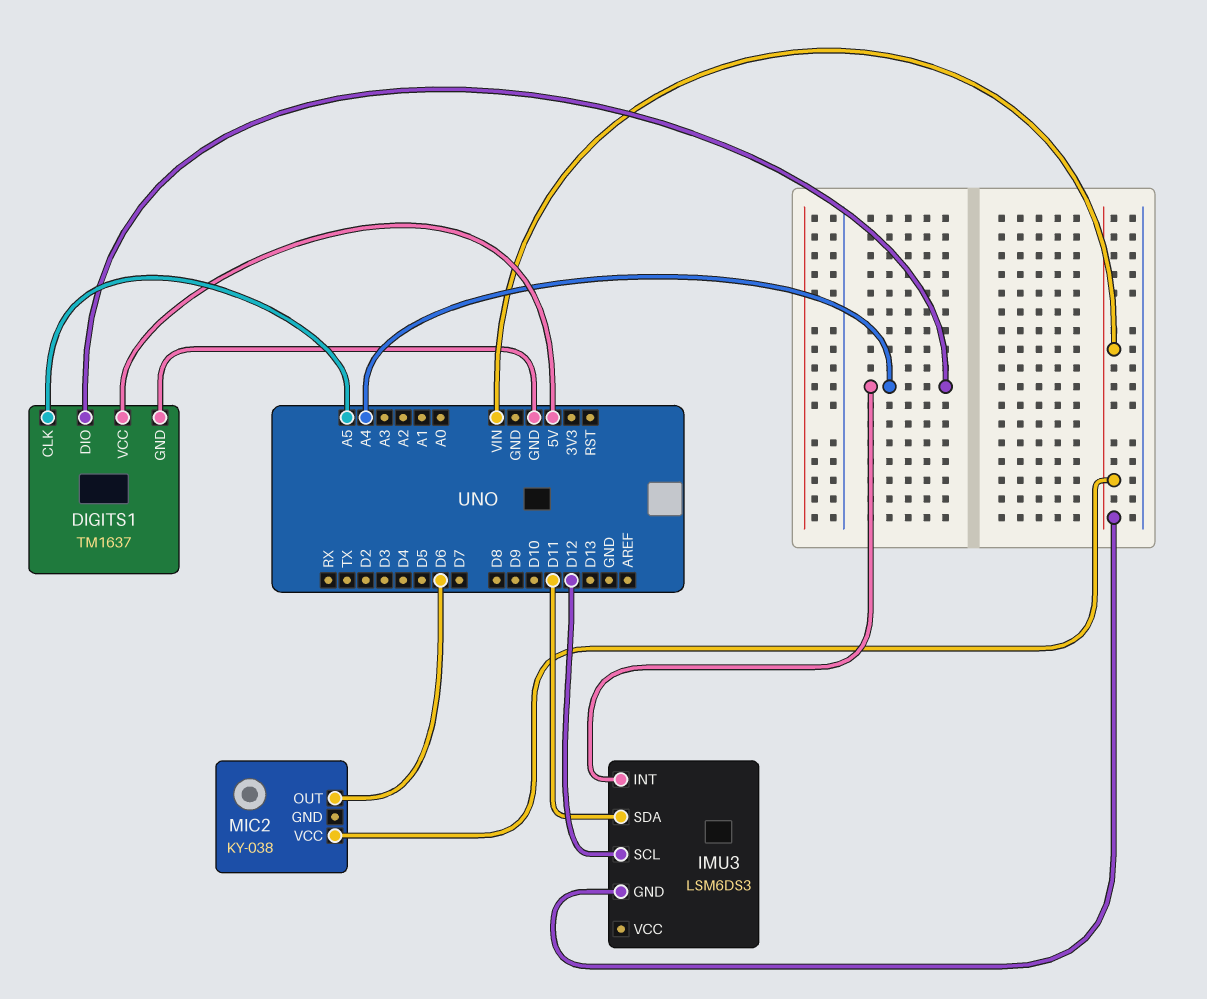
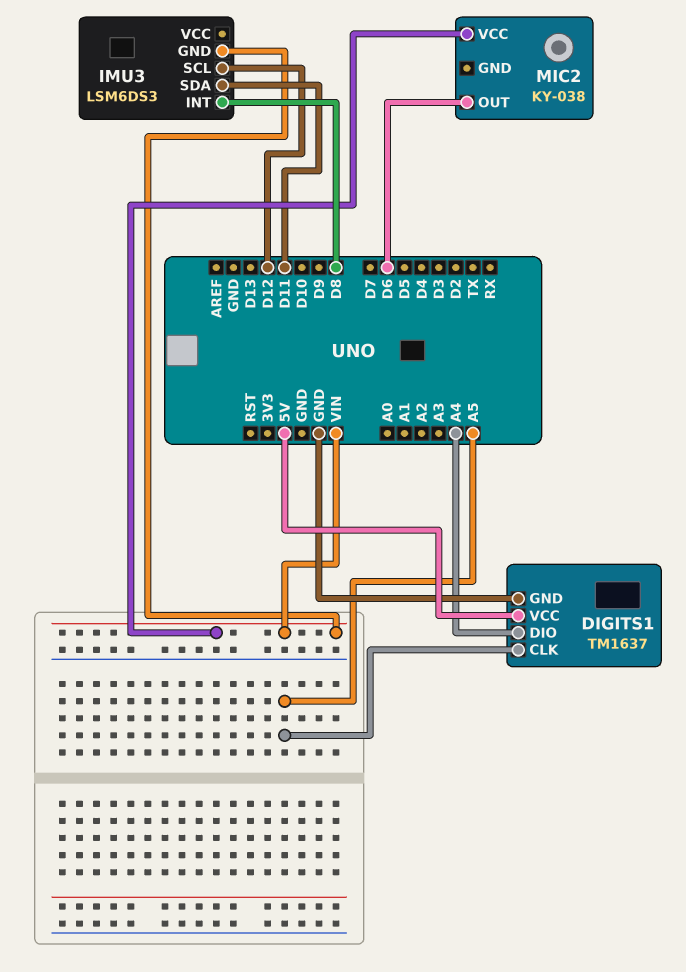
IMU3 pin INT: A4 -> D8

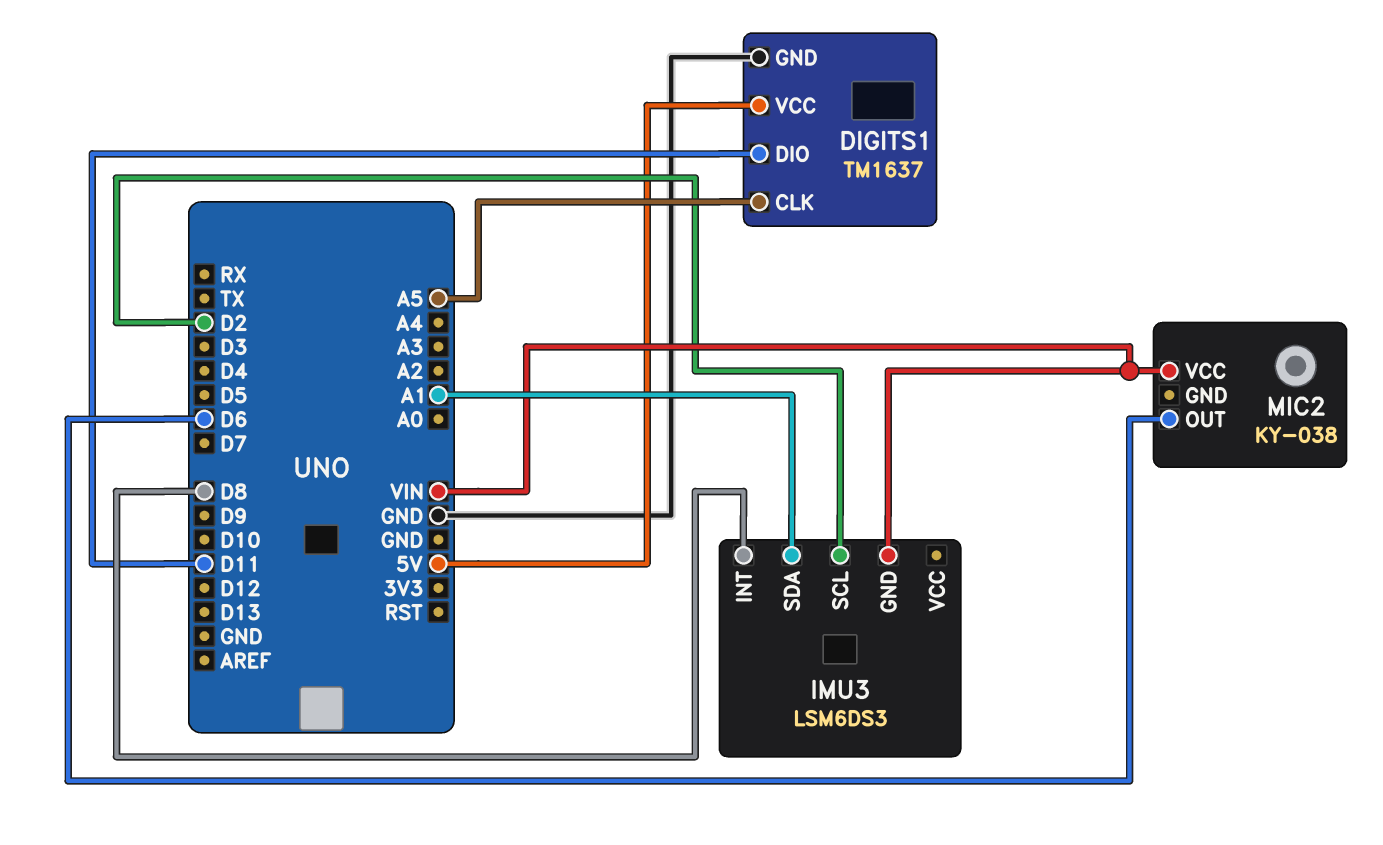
DIGITS1 pin DIO: A4 -> D11
IMU3 pin SCL: D12 -> D2
IMU3 pin SDA: D11 -> A1

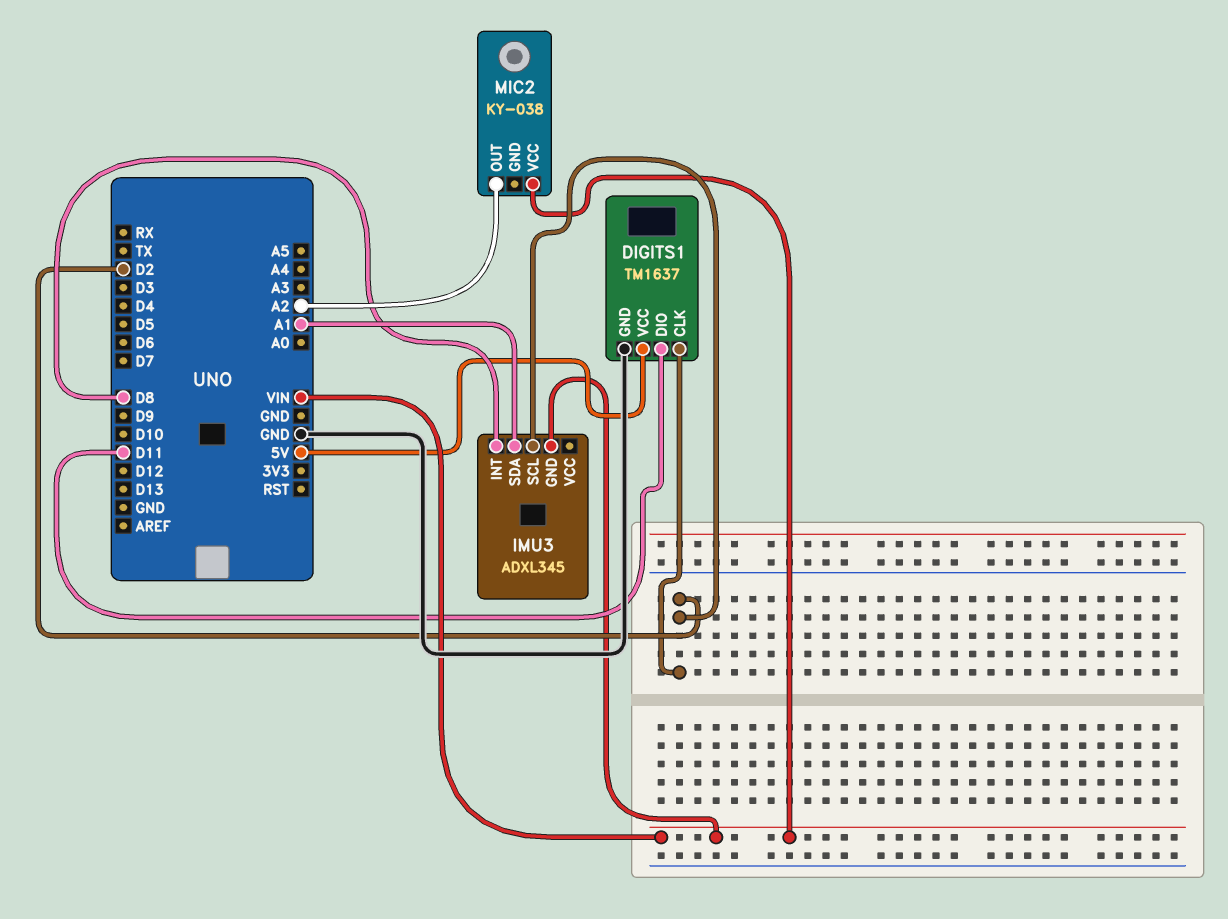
DIGITS1 pin CLK: A5 -> D2
IMU3: LSM6DS3 -> ADXL345
MIC2 pin OUT: D6 -> A2

